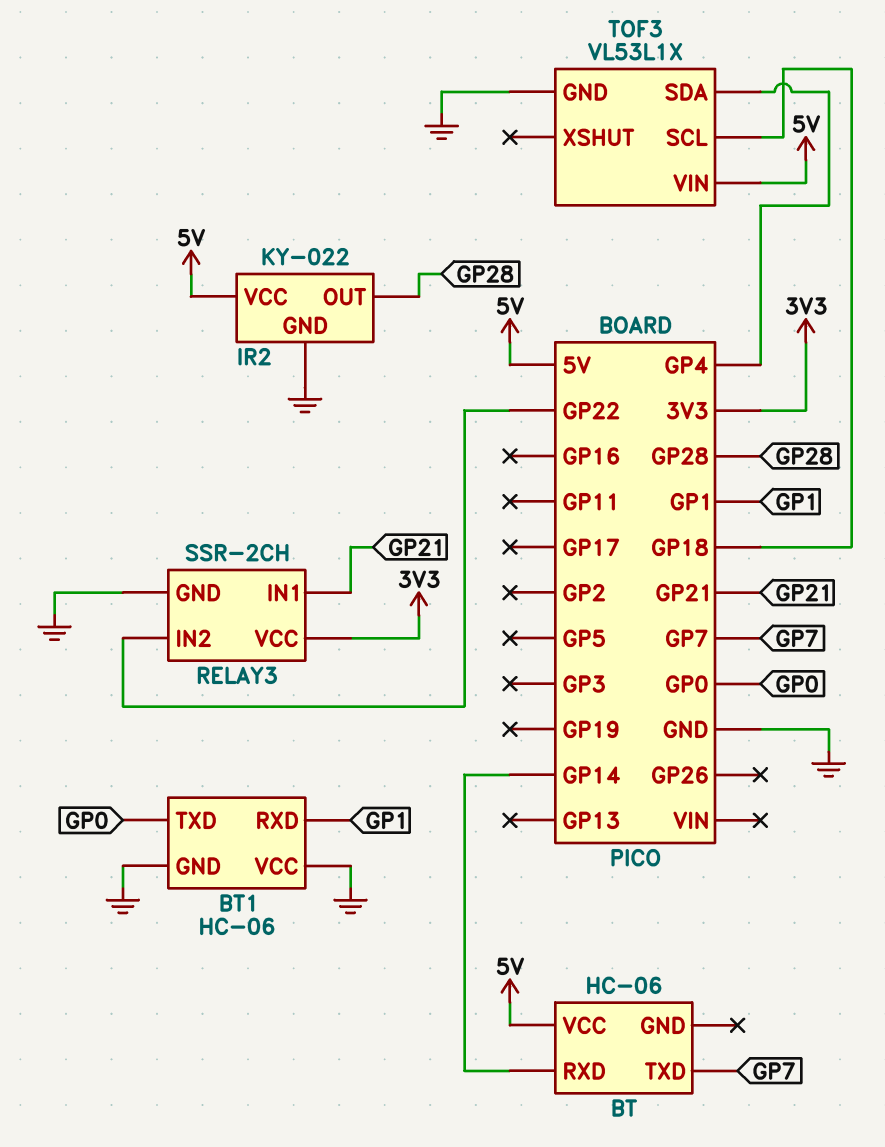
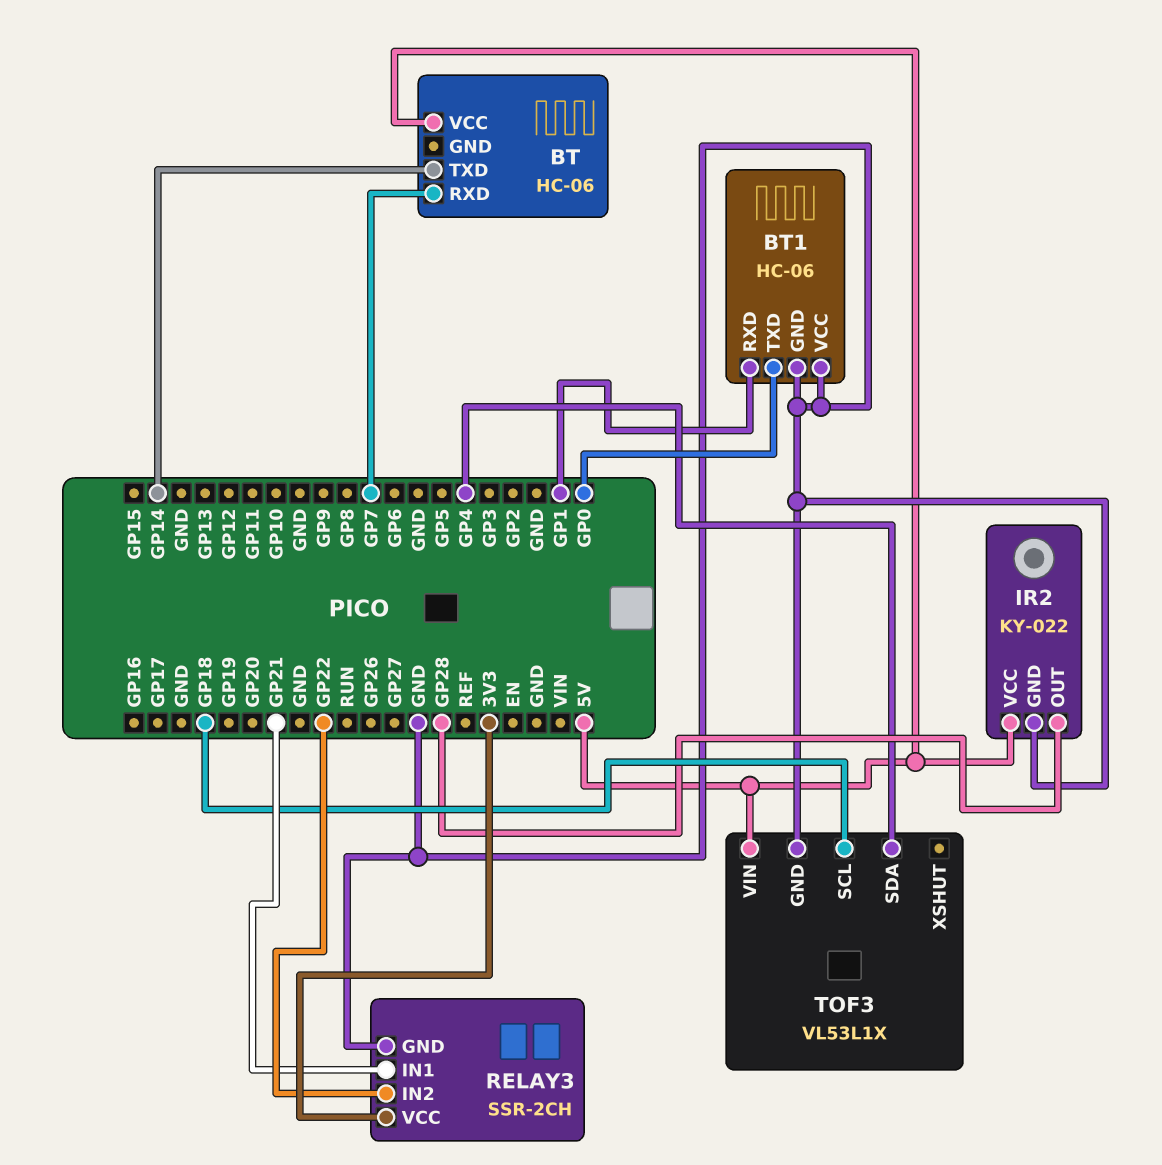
BT pin RXD: GP14 -> GP7
BT pin TXD: GP7 -> GP14

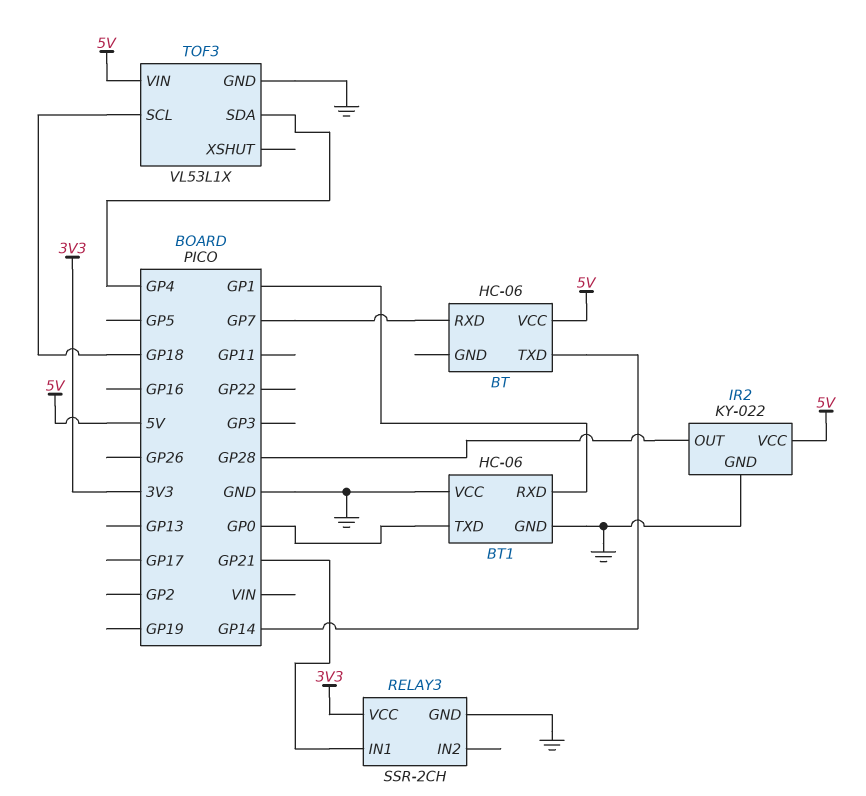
RELAY3 pin IN2: GP22 -> none

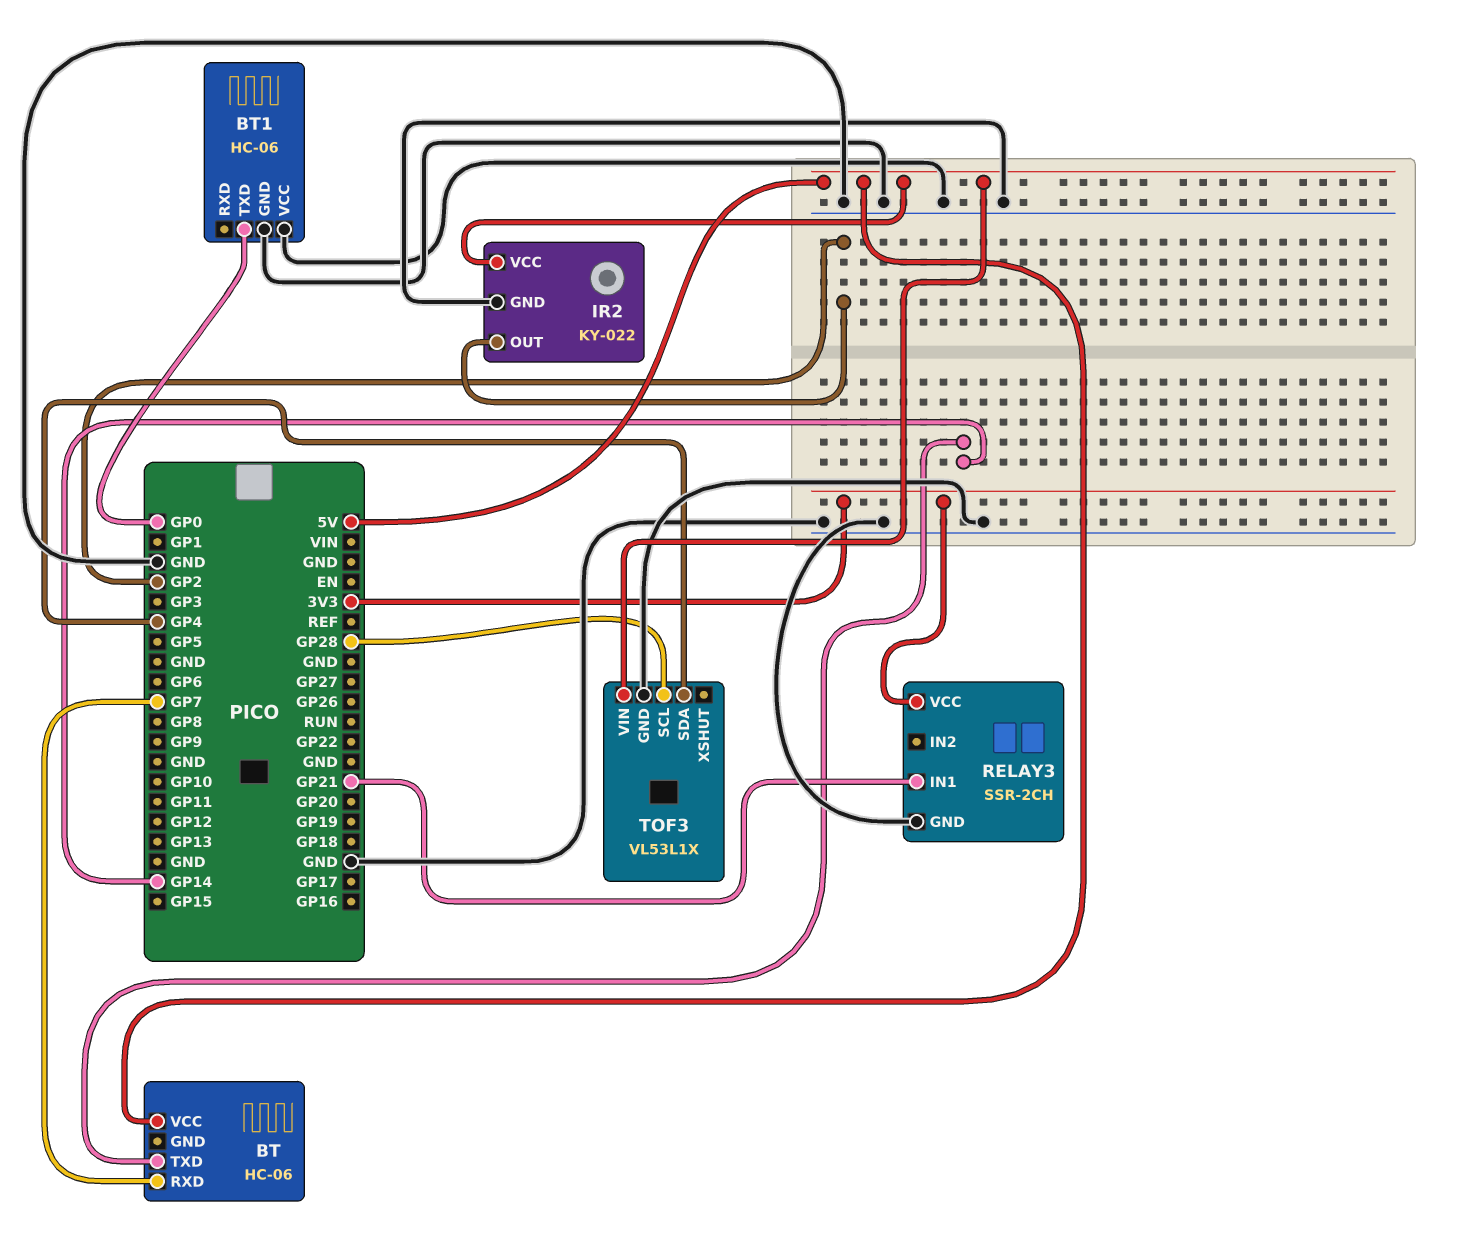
BT1 pin RXD: GP1 -> none
IR2 pin OUT: GP28 -> GP2
TOF3 pin SCL: GP18 -> GP28

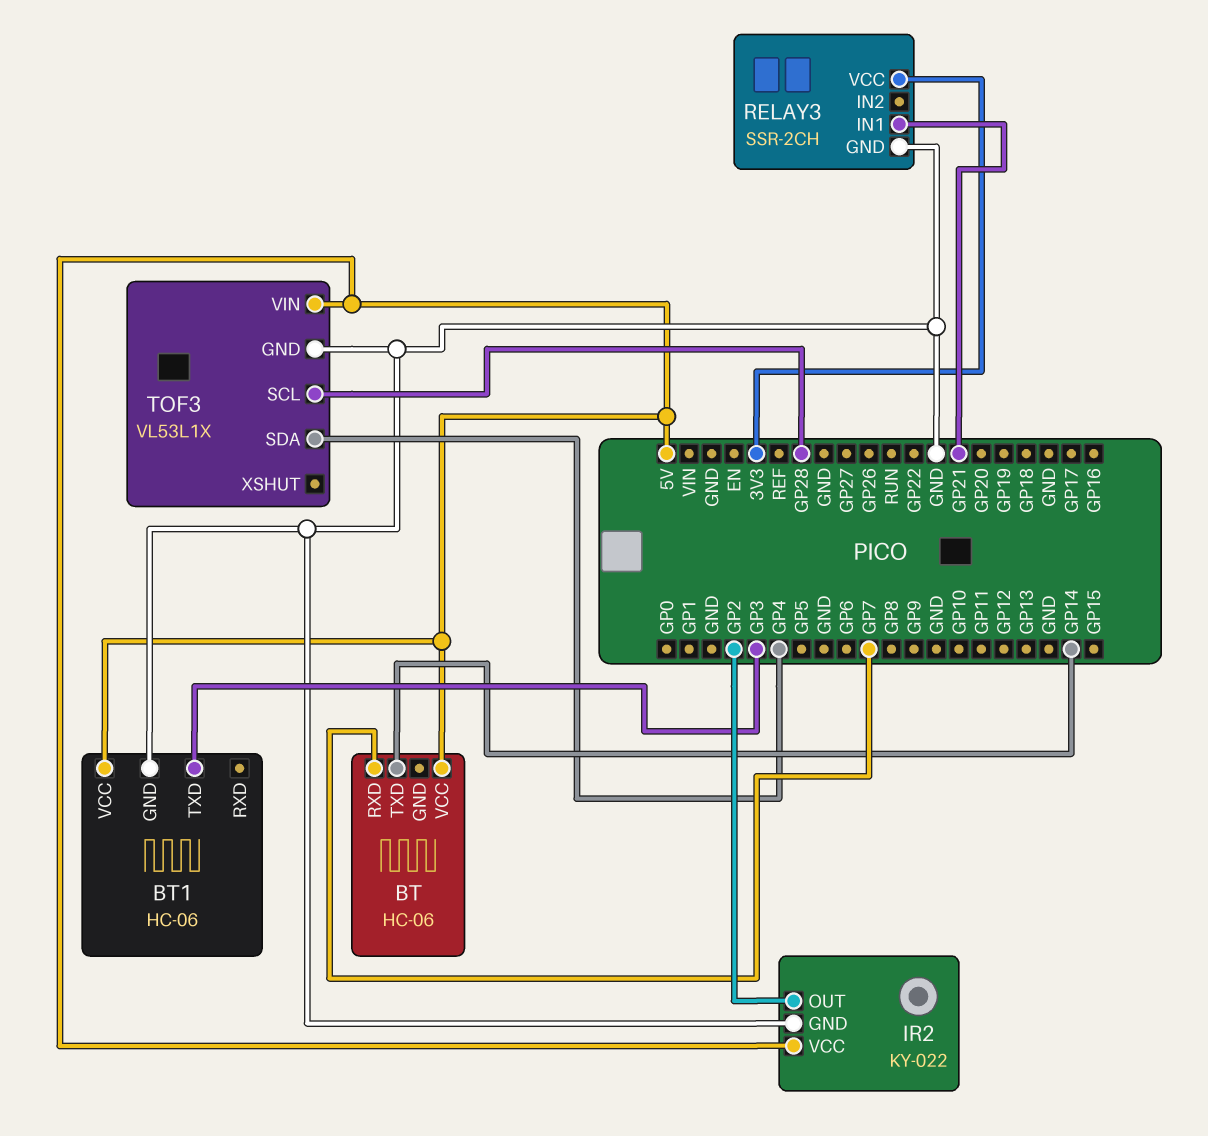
BT1 pin TXD: GP0 -> GP3
BT1 pin VCC: GND -> 5V

